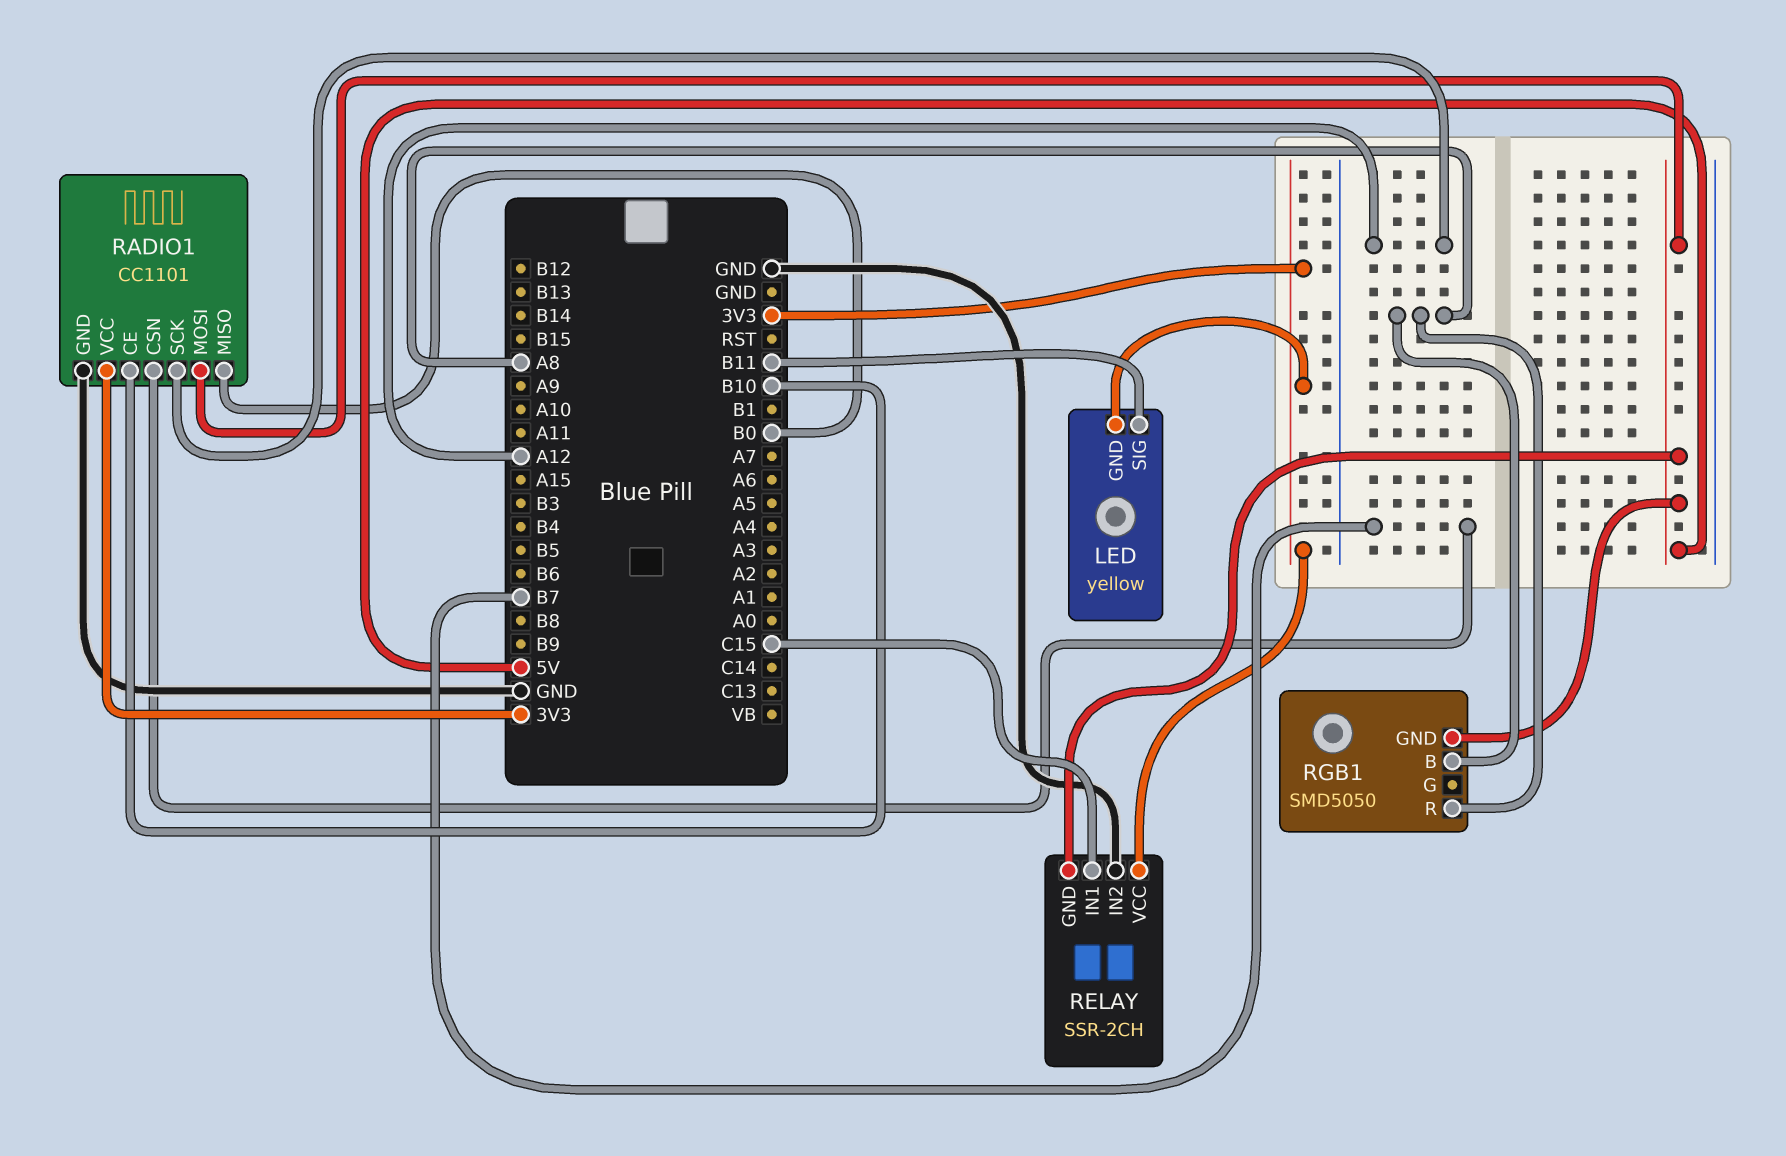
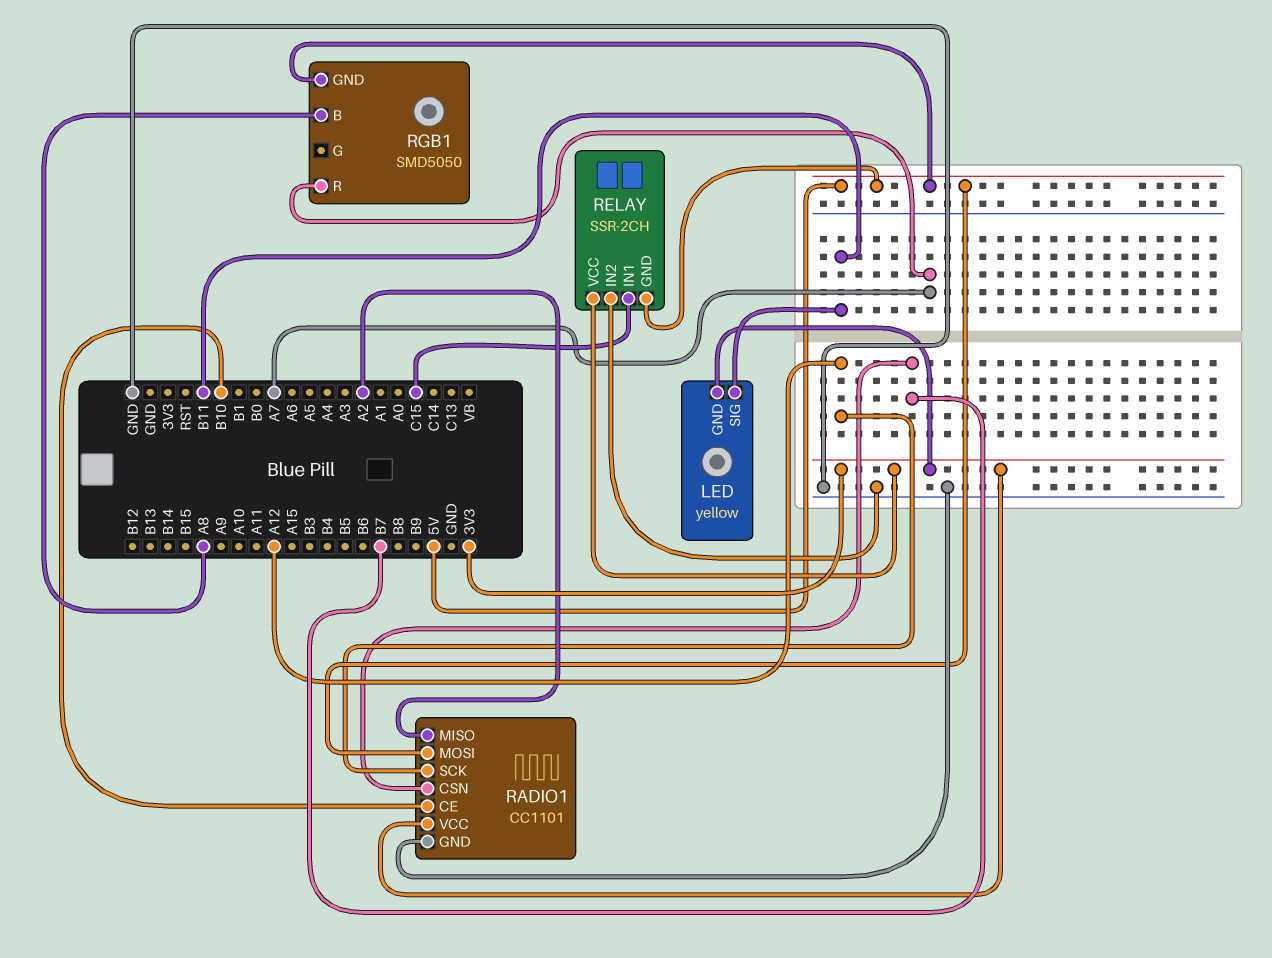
RADIO1 pin MISO: B0 -> A2
RGB1 pin R: A8 -> A7

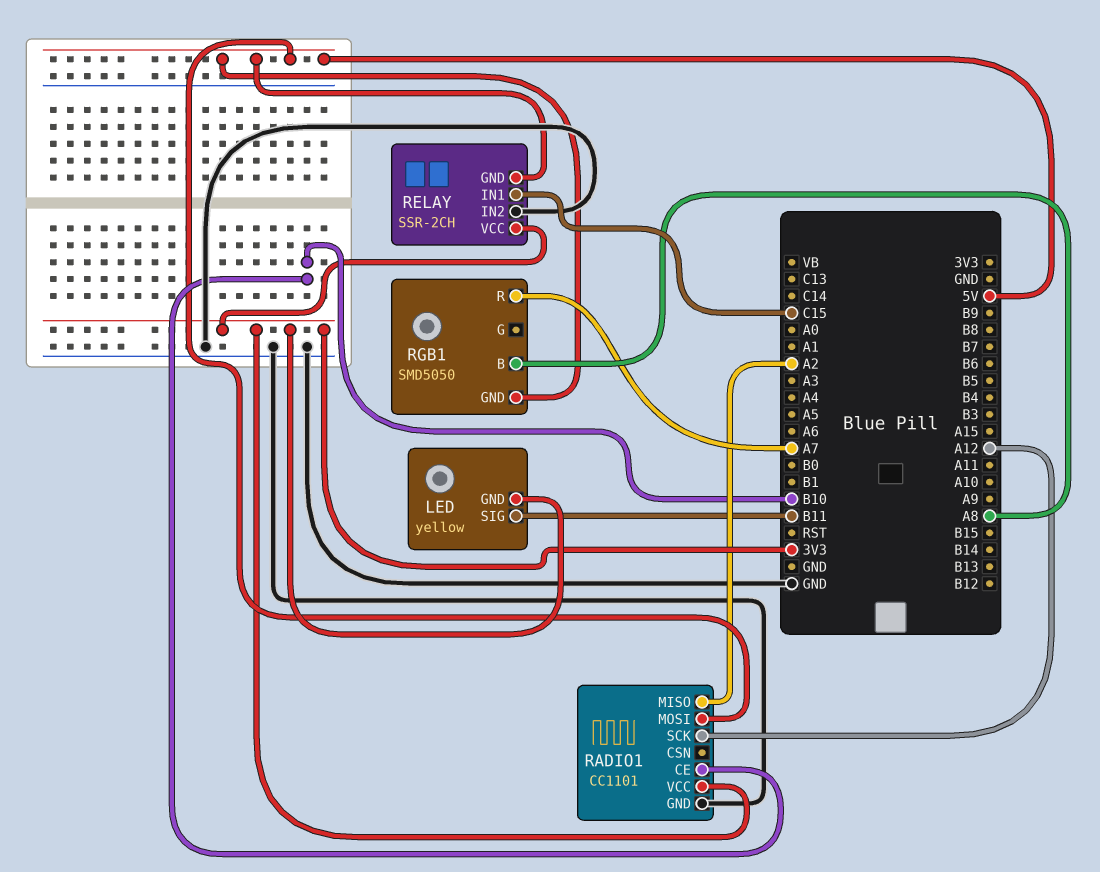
RADIO1 pin CSN: B7 -> none

